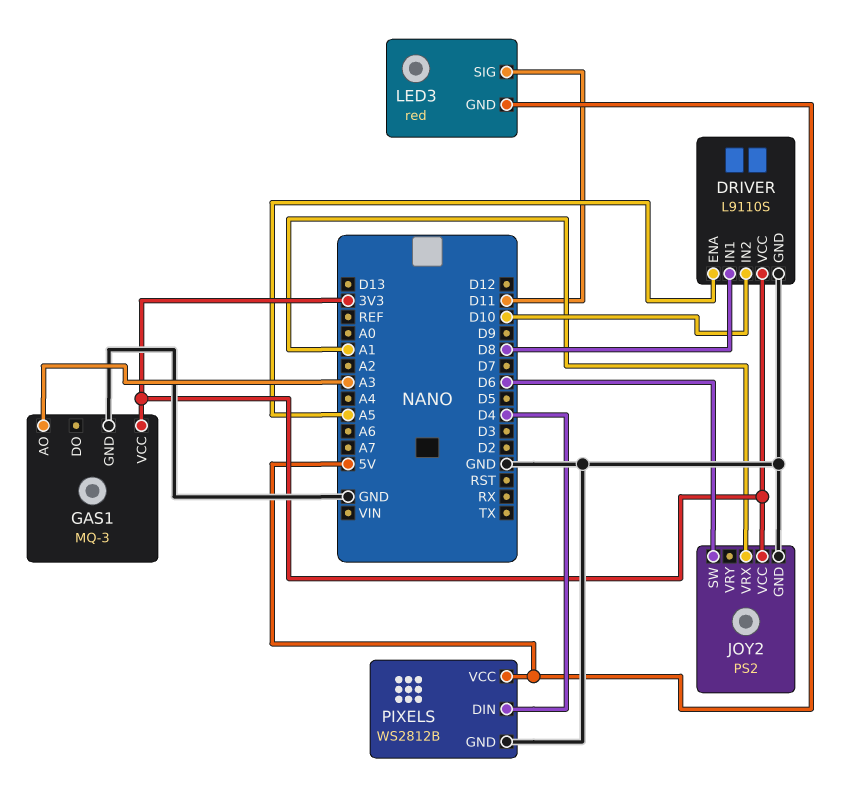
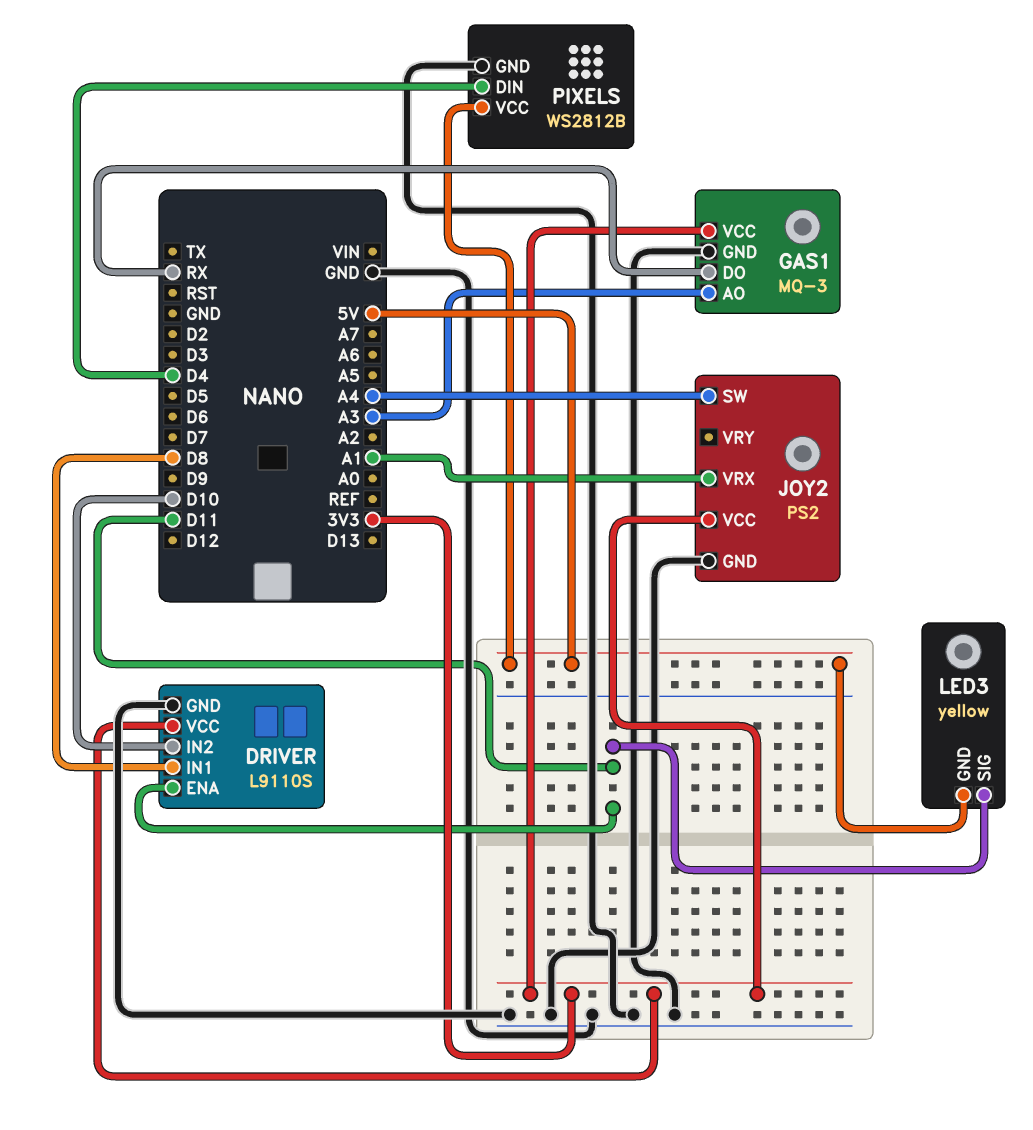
DRIVER pin ENA: A5 -> D11
GAS1 pin DO: none -> RX
JOY2 pin SW: D6 -> A4
LED3: red -> yellow

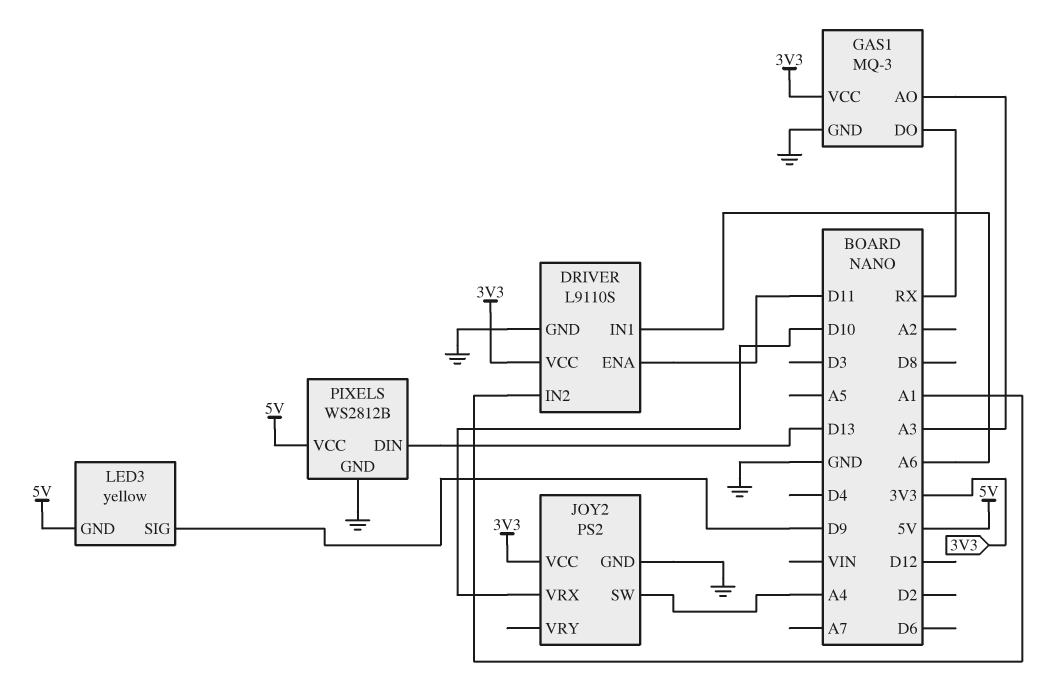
DRIVER pin IN1: D8 -> A6
DRIVER pin IN2: D10 -> A1
JOY2 pin VRX: A1 -> D10
LED3 pin SIG: D11 -> D9
PIXELS pin DIN: D4 -> D13

